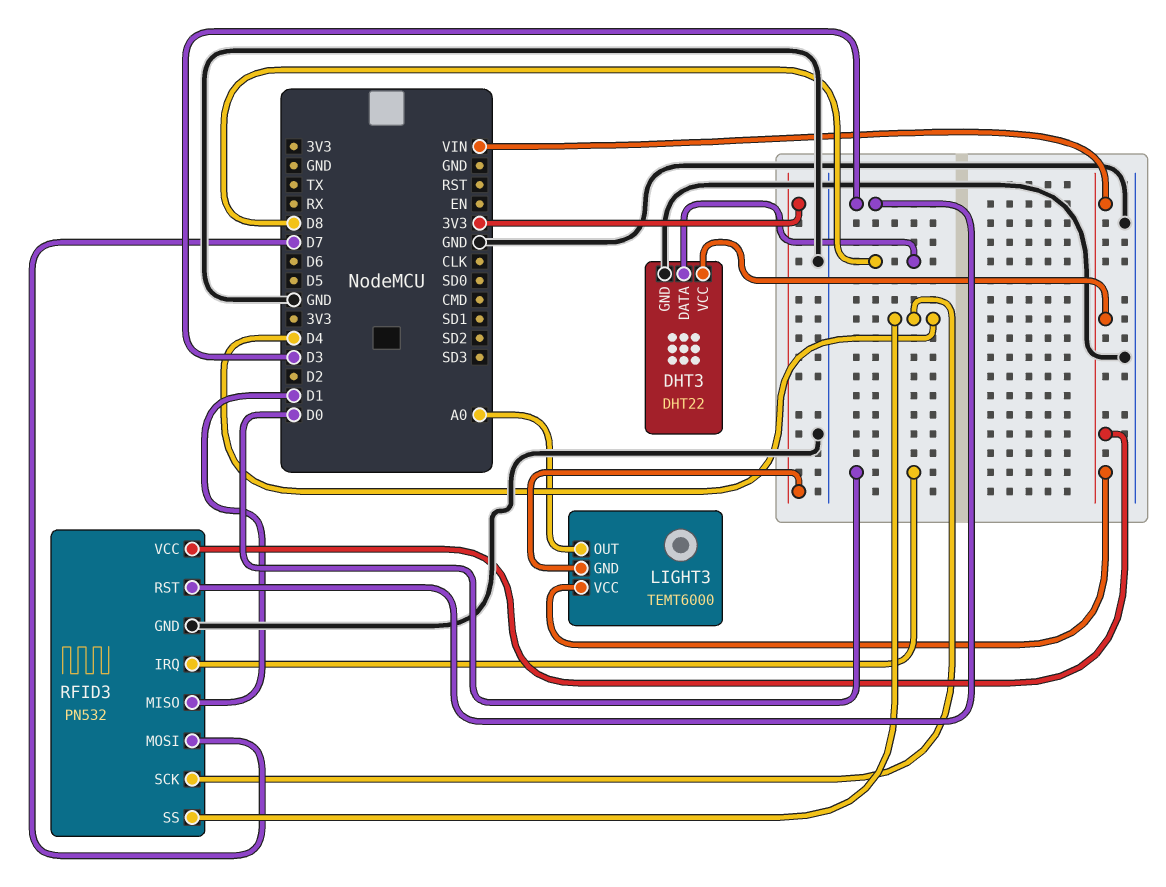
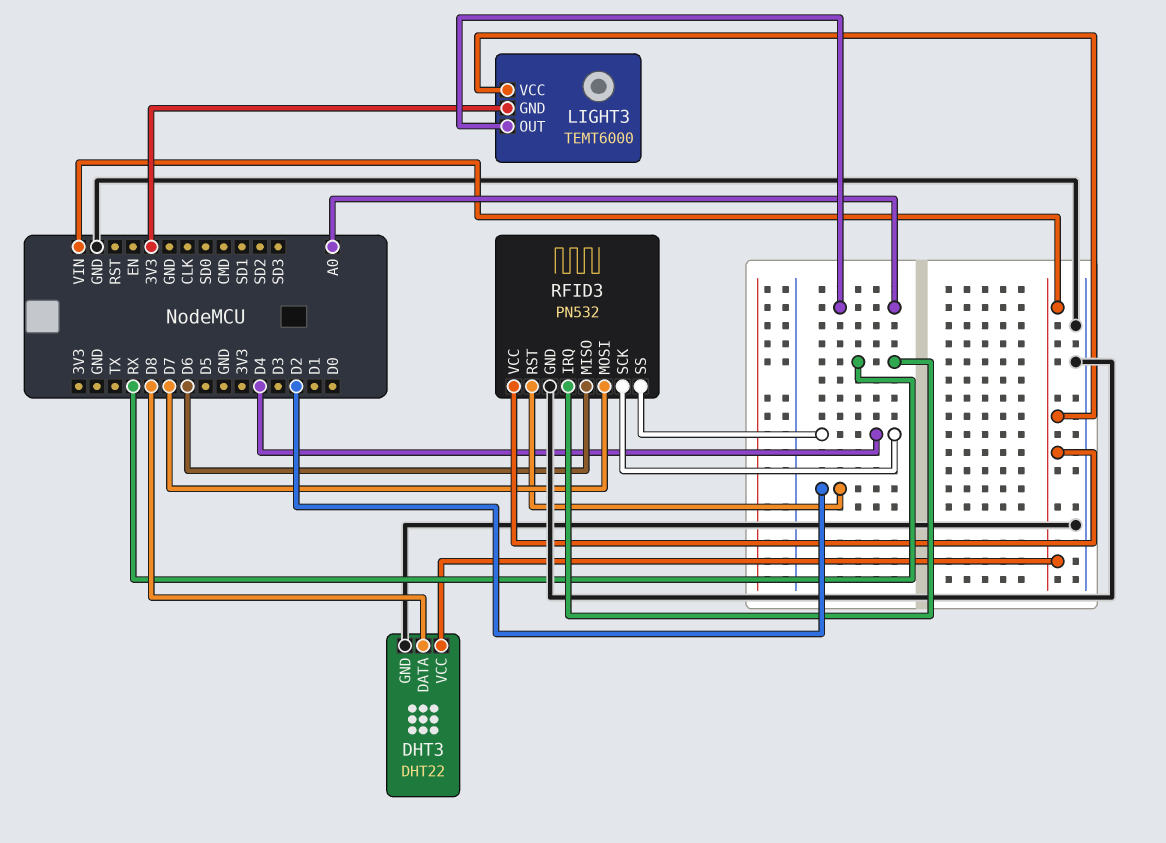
RFID3 pin IRQ: D0 -> RX
RFID3 pin MISO: D1 -> D6
RFID3 pin RST: D3 -> D2

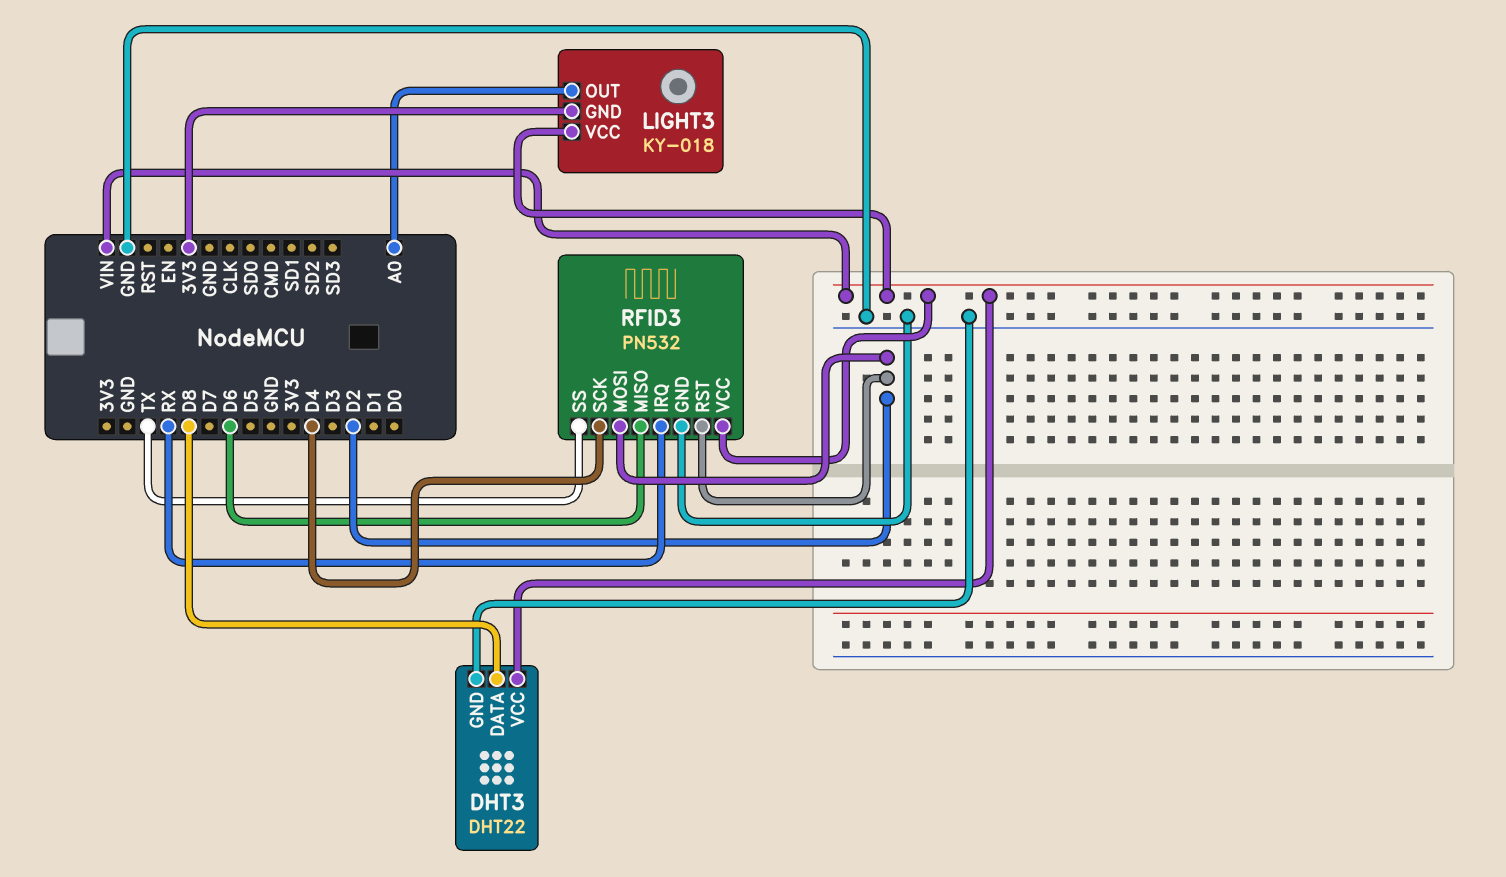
LIGHT3: TEMT6000 -> KY-018
RFID3 pin MOSI: D7 -> D2
RFID3 pin SS: D4 -> TX

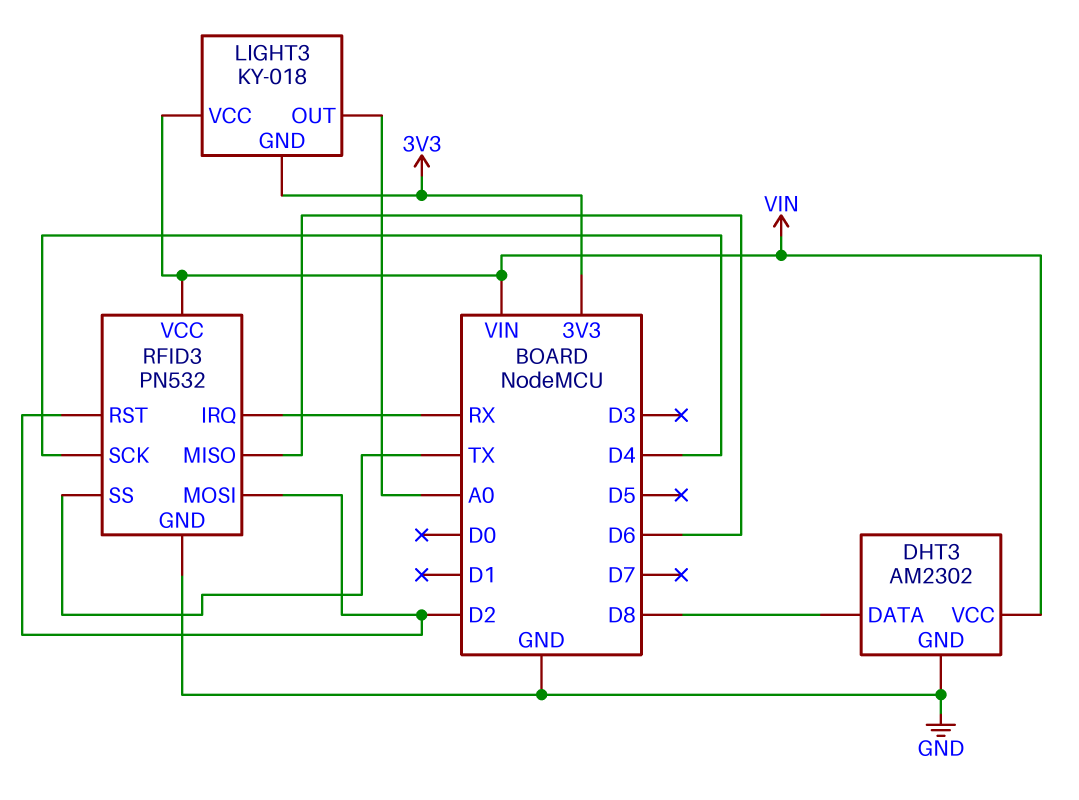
DHT3: DHT22 -> AM2302

